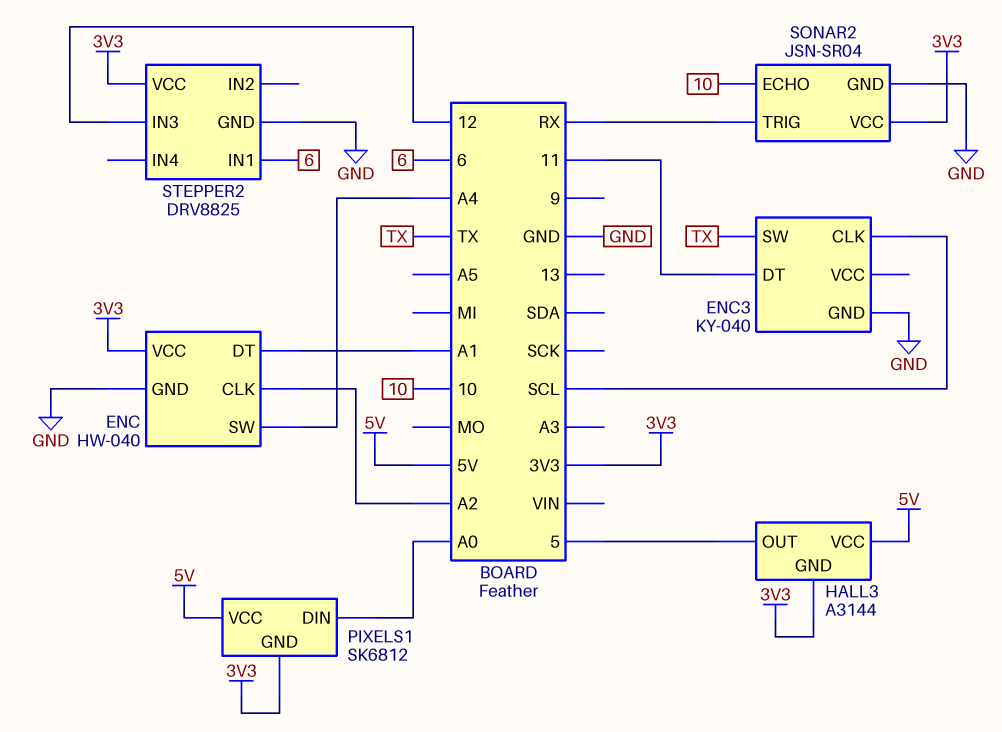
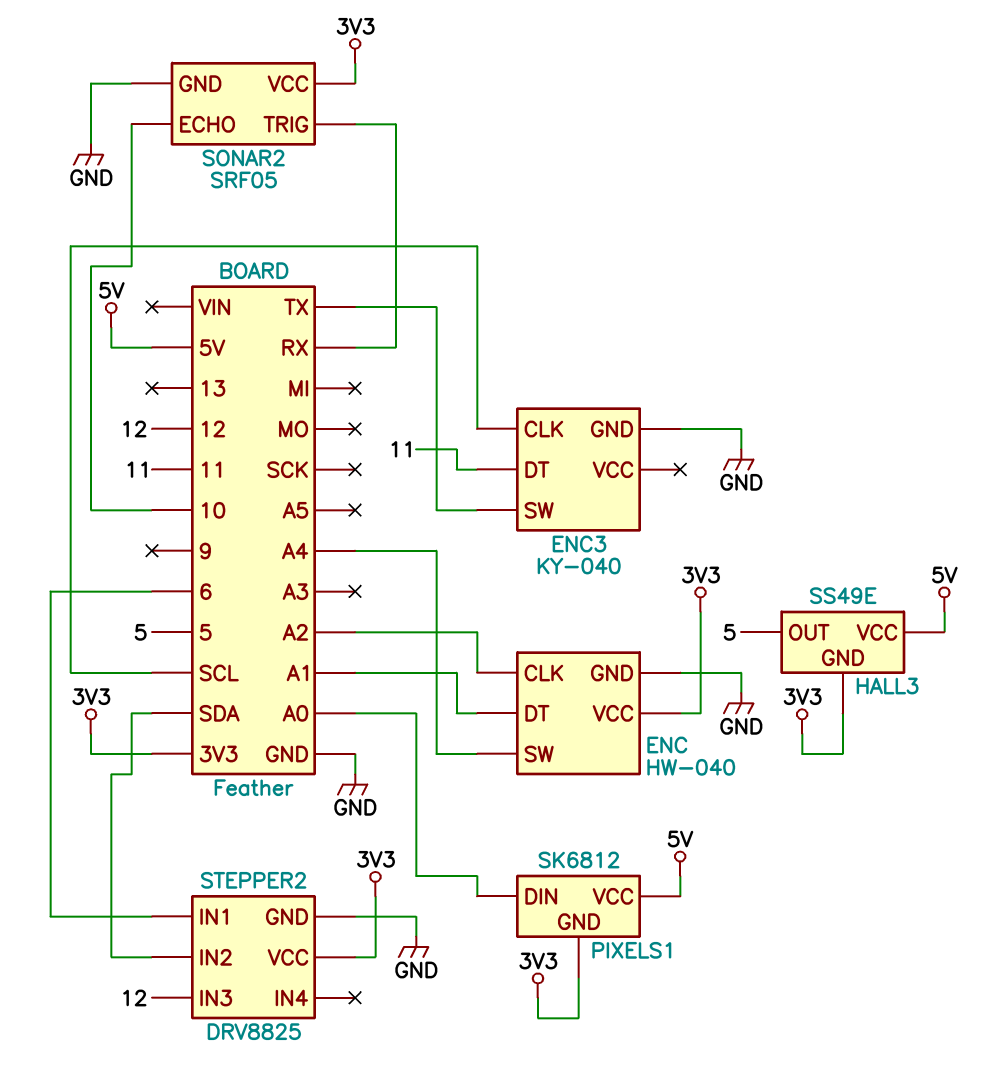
HALL3: A3144 -> SS49E
SONAR2: JSN-SR04 -> SRF05
STEPPER2 pin IN2: none -> SDA

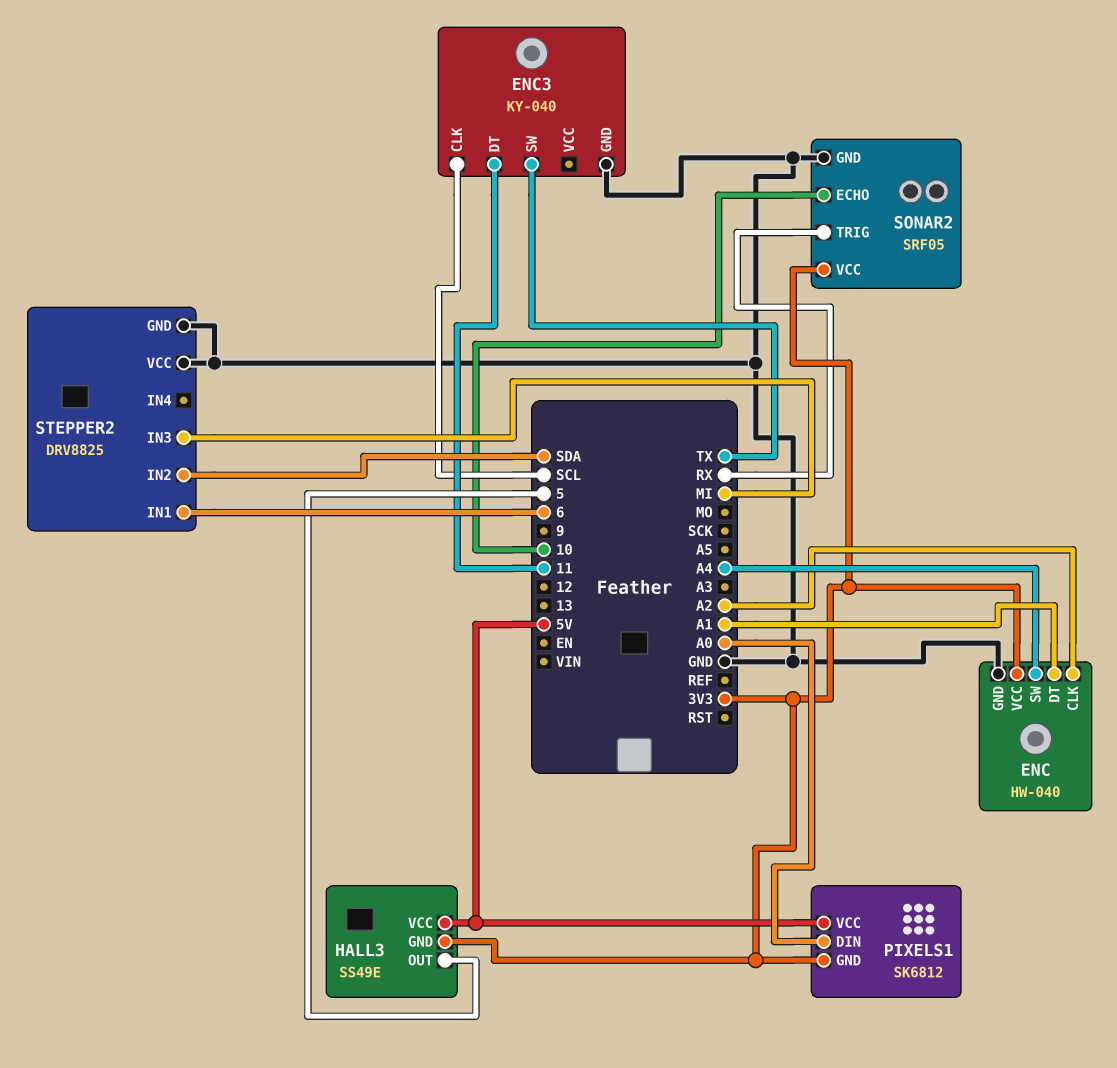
STEPPER2 pin IN3: 12 -> MI
STEPPER2 pin VCC: 3V3 -> GND

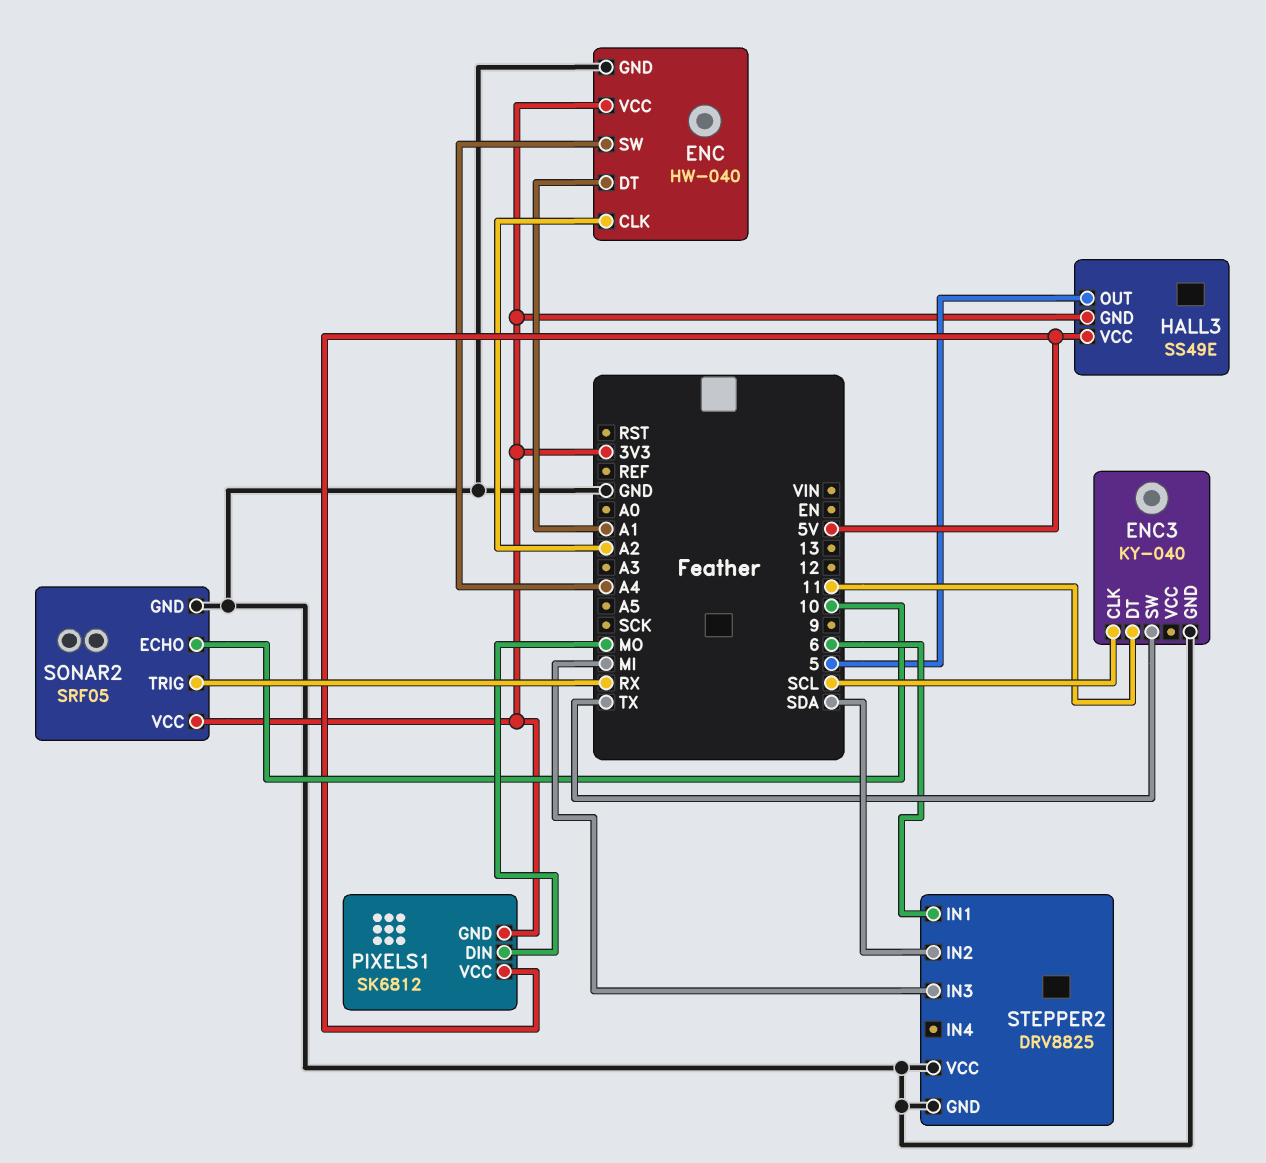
PIXELS1 pin DIN: A0 -> MO

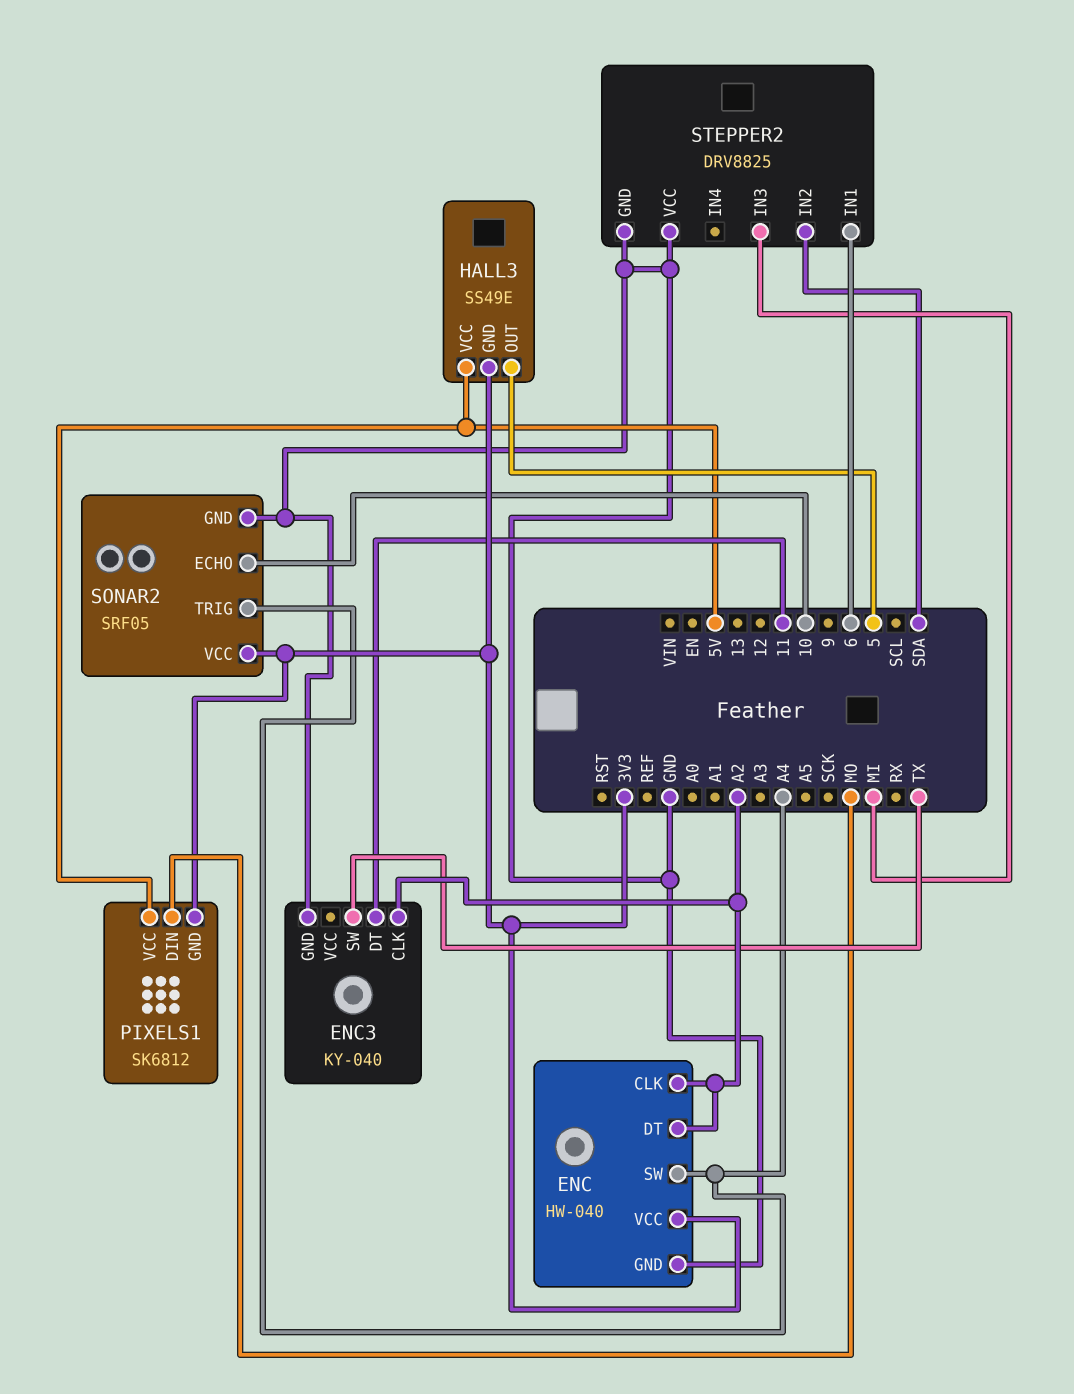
ENC pin DT: A1 -> A2
ENC3 pin CLK: SCL -> A2
SONAR2 pin TRIG: RX -> A4

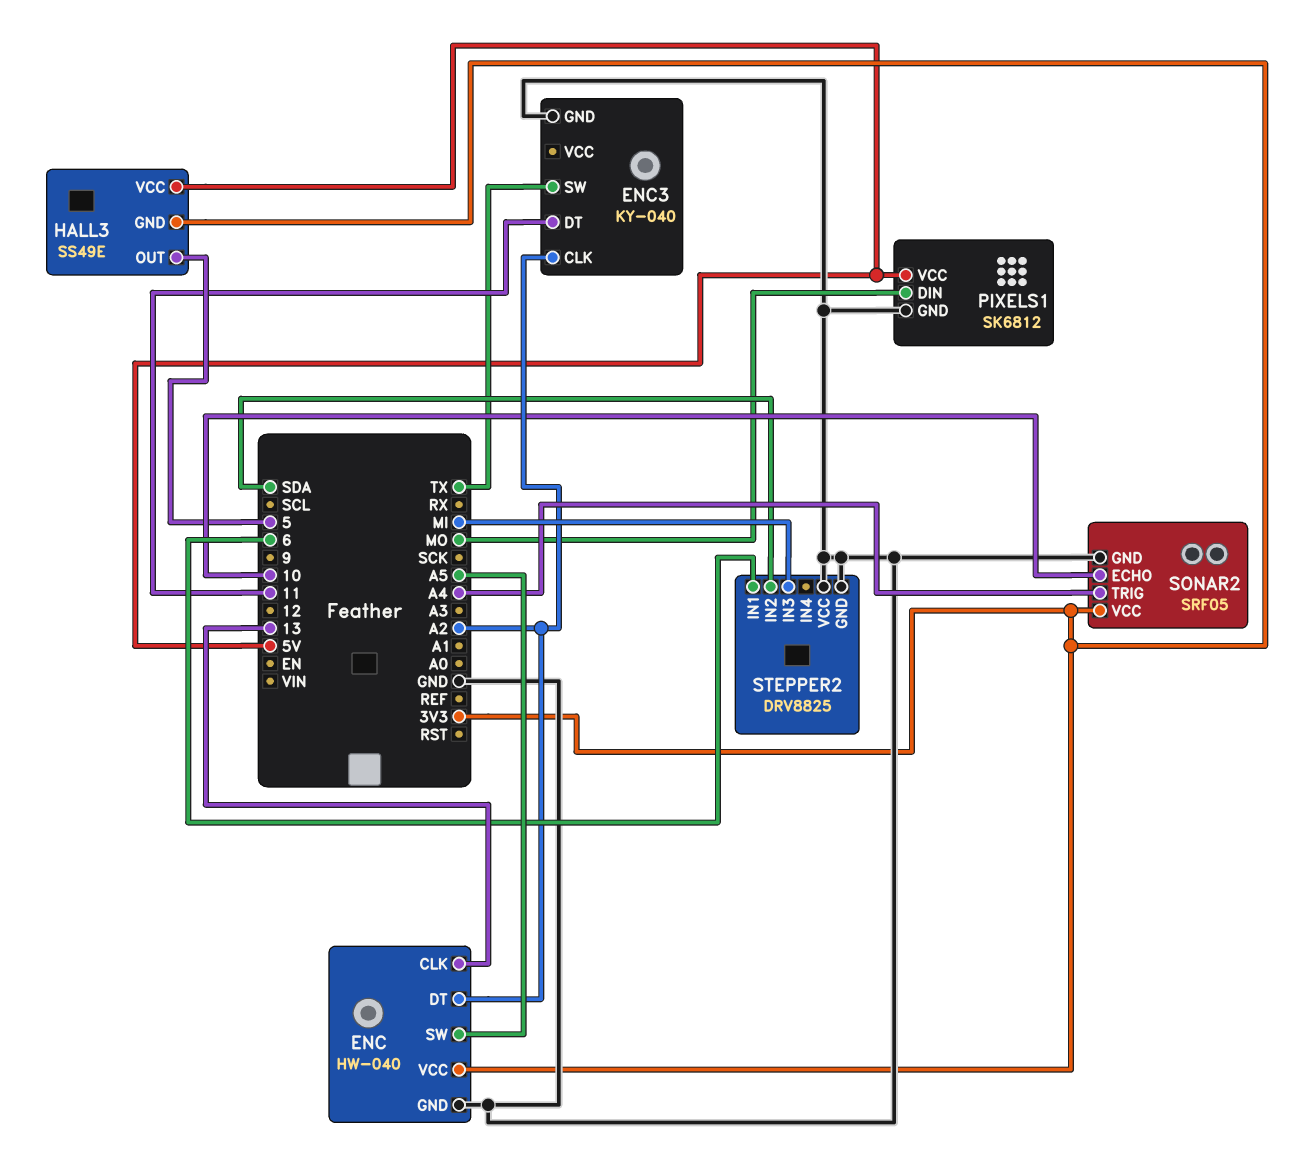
ENC pin CLK: A2 -> 13
ENC pin SW: A4 -> A5
PIXELS1 pin GND: 3V3 -> GND

